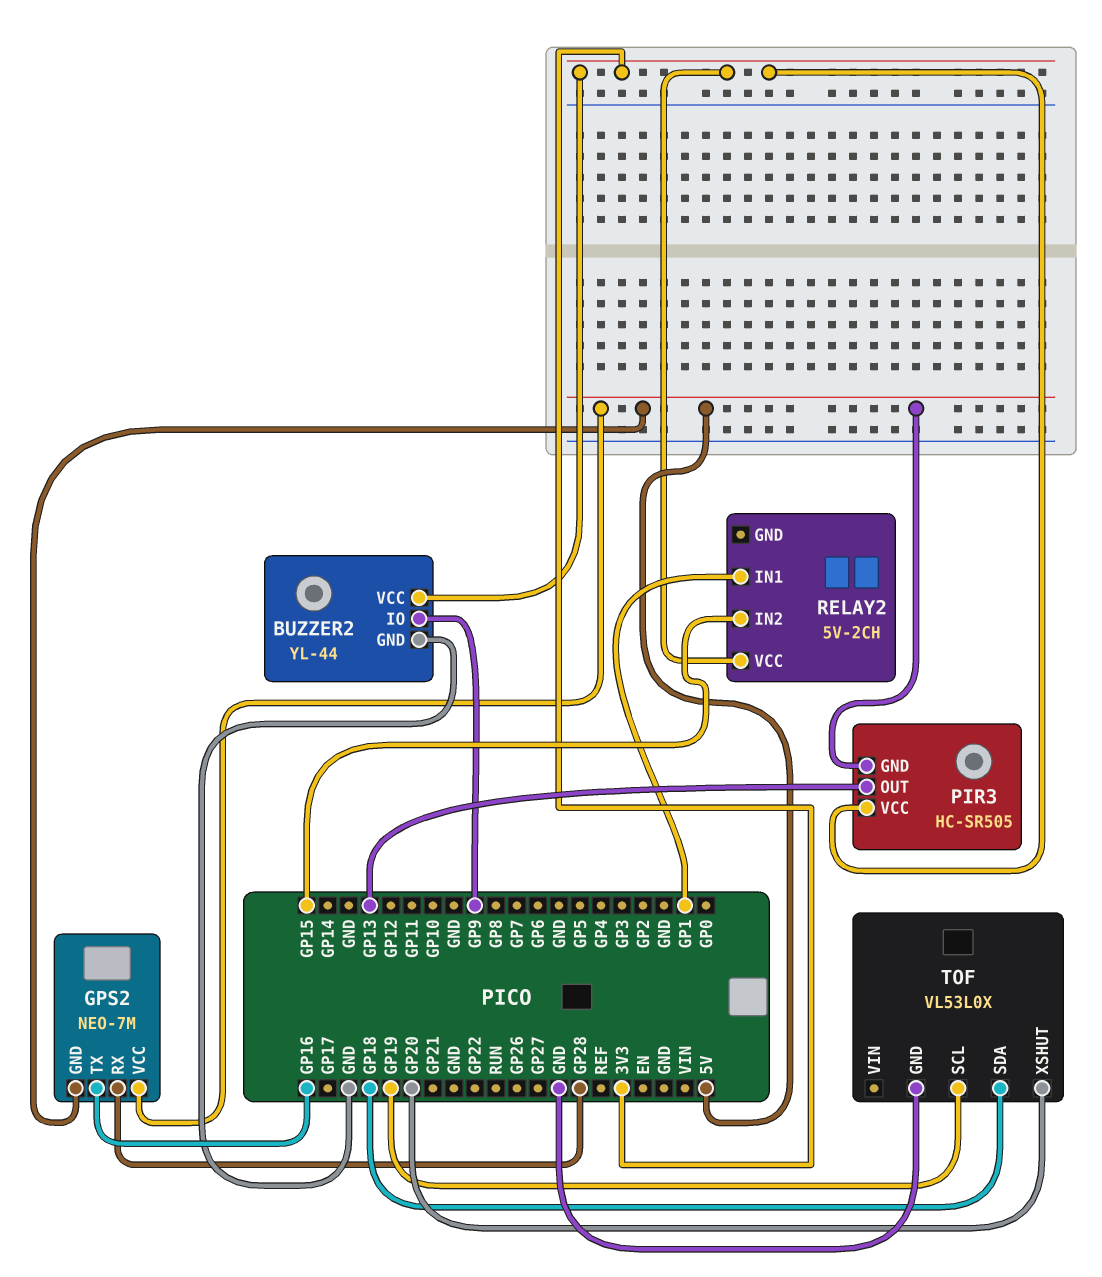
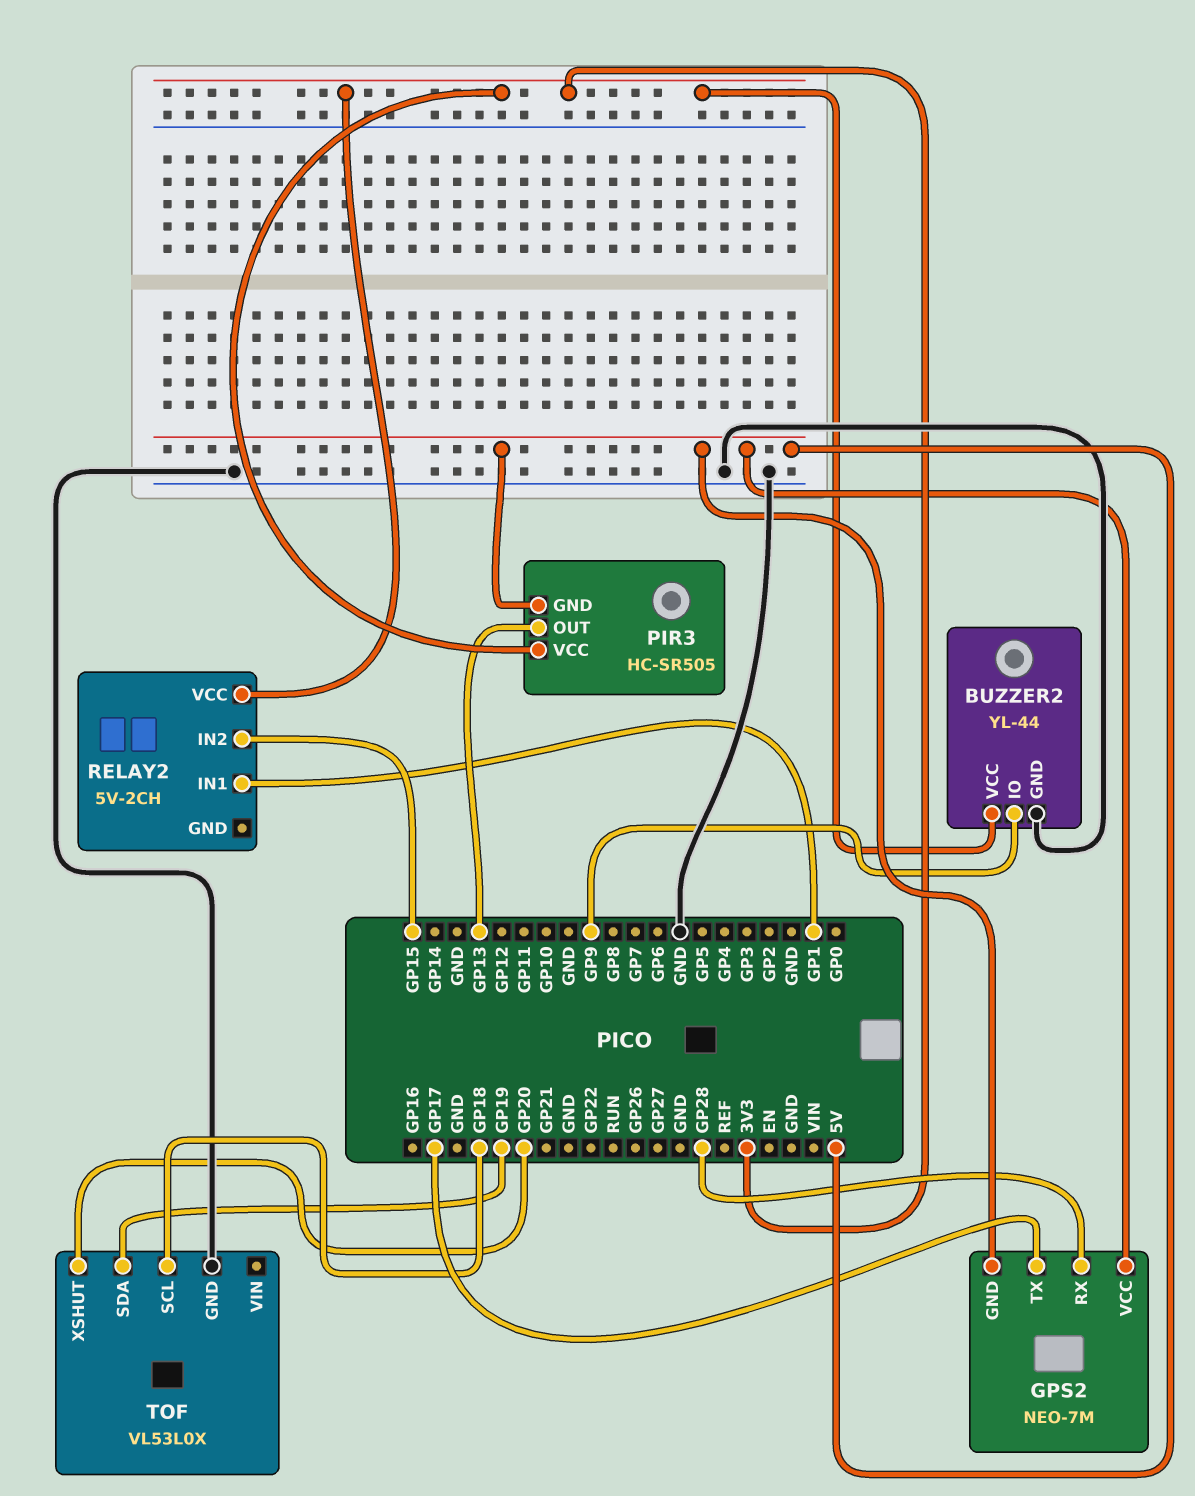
GPS2 pin TX: GP16 -> GP17
TOF pin SCL: GP19 -> GP18
TOF pin SDA: GP18 -> GP19

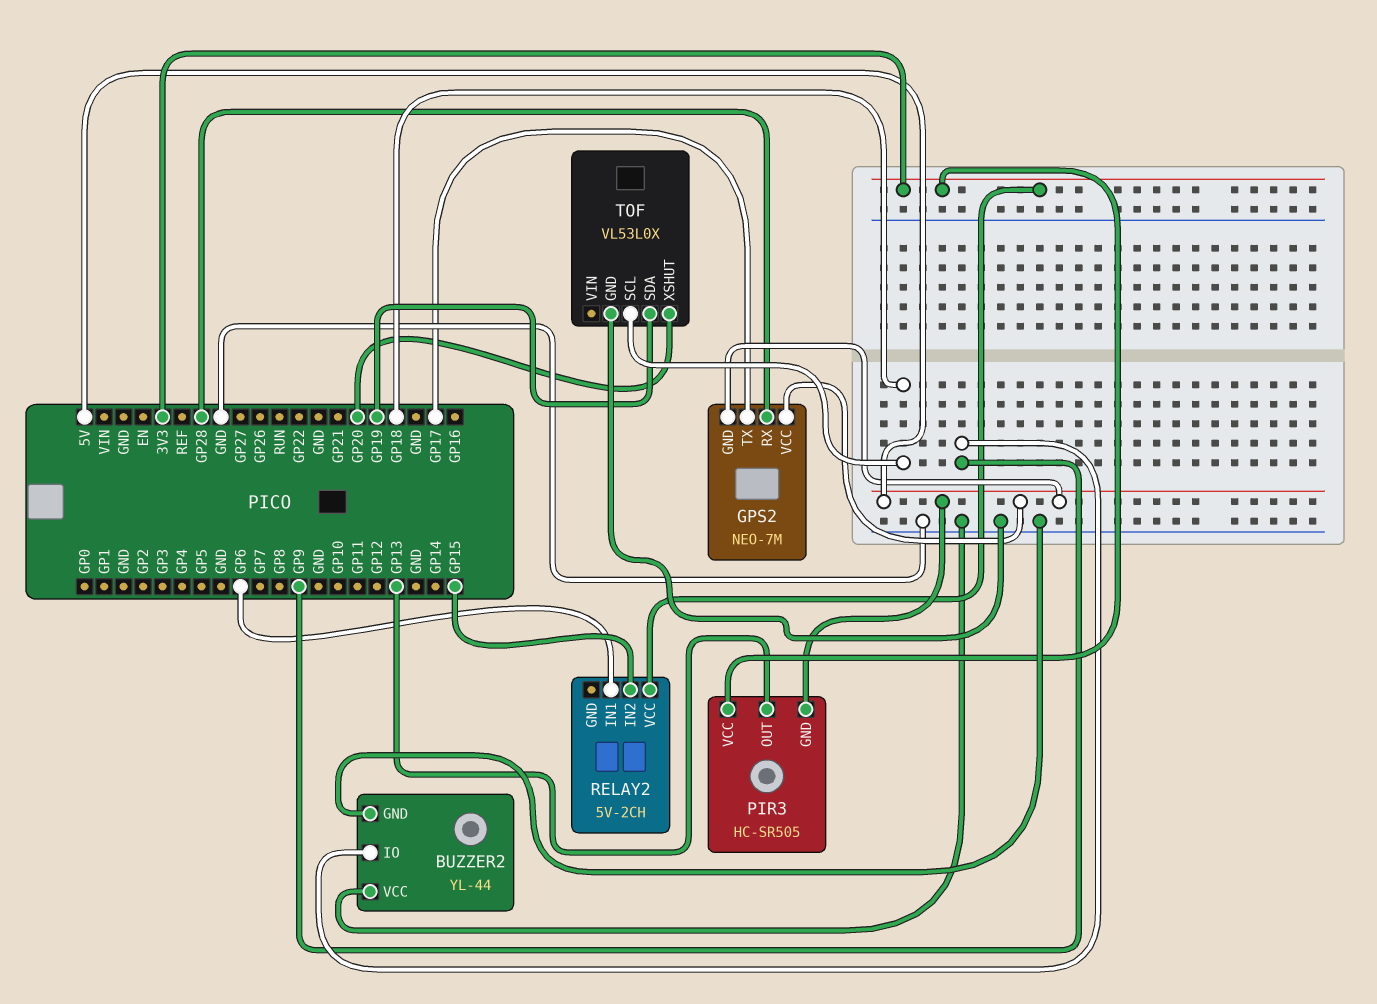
BUZZER2 pin VCC: 3V3 -> GND
RELAY2 pin IN1: GP1 -> GP6

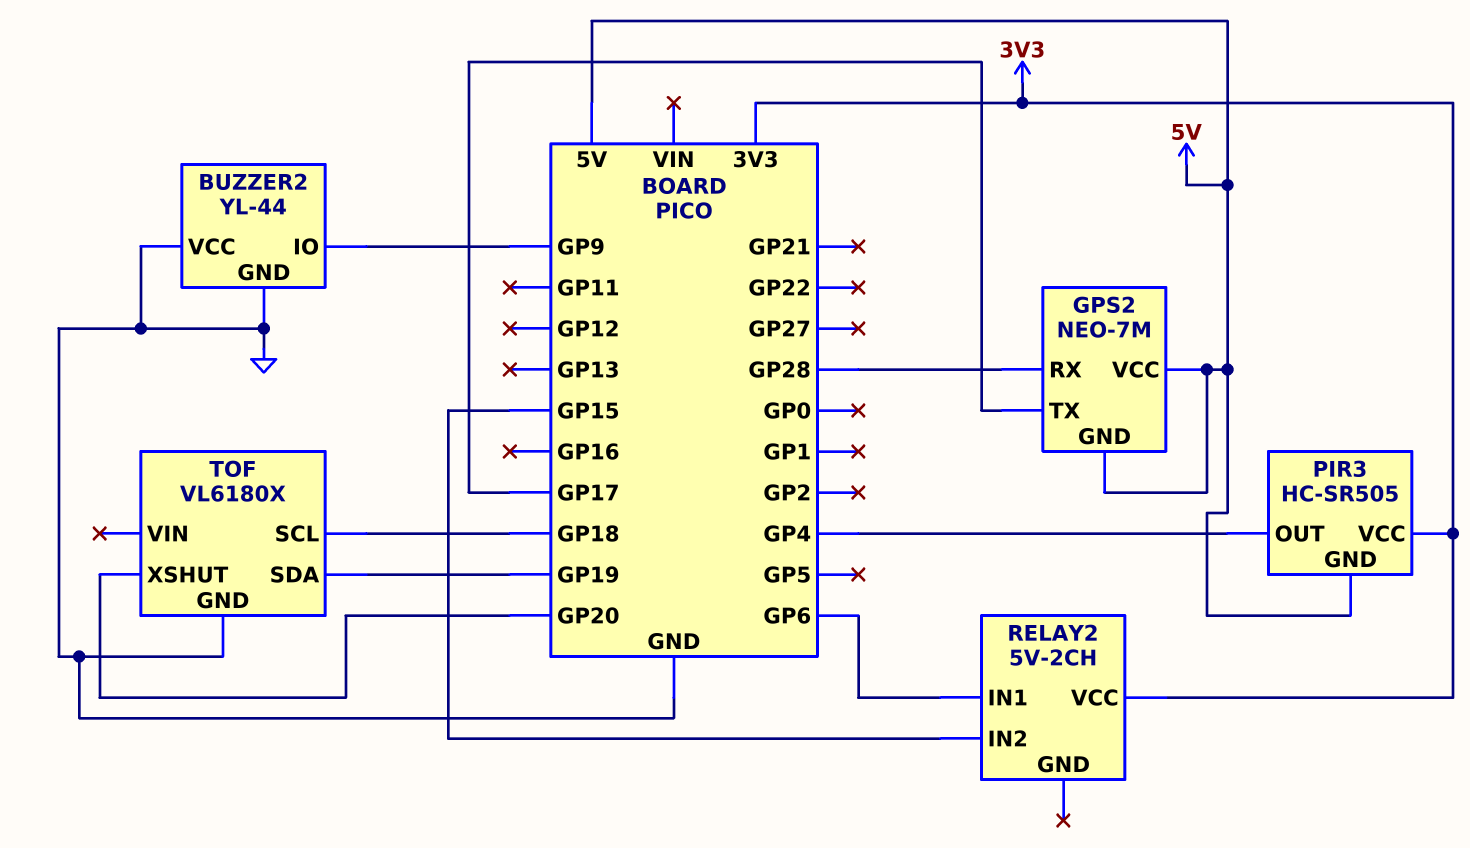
PIR3 pin OUT: GP13 -> GP4
TOF: VL53L0X -> VL6180X

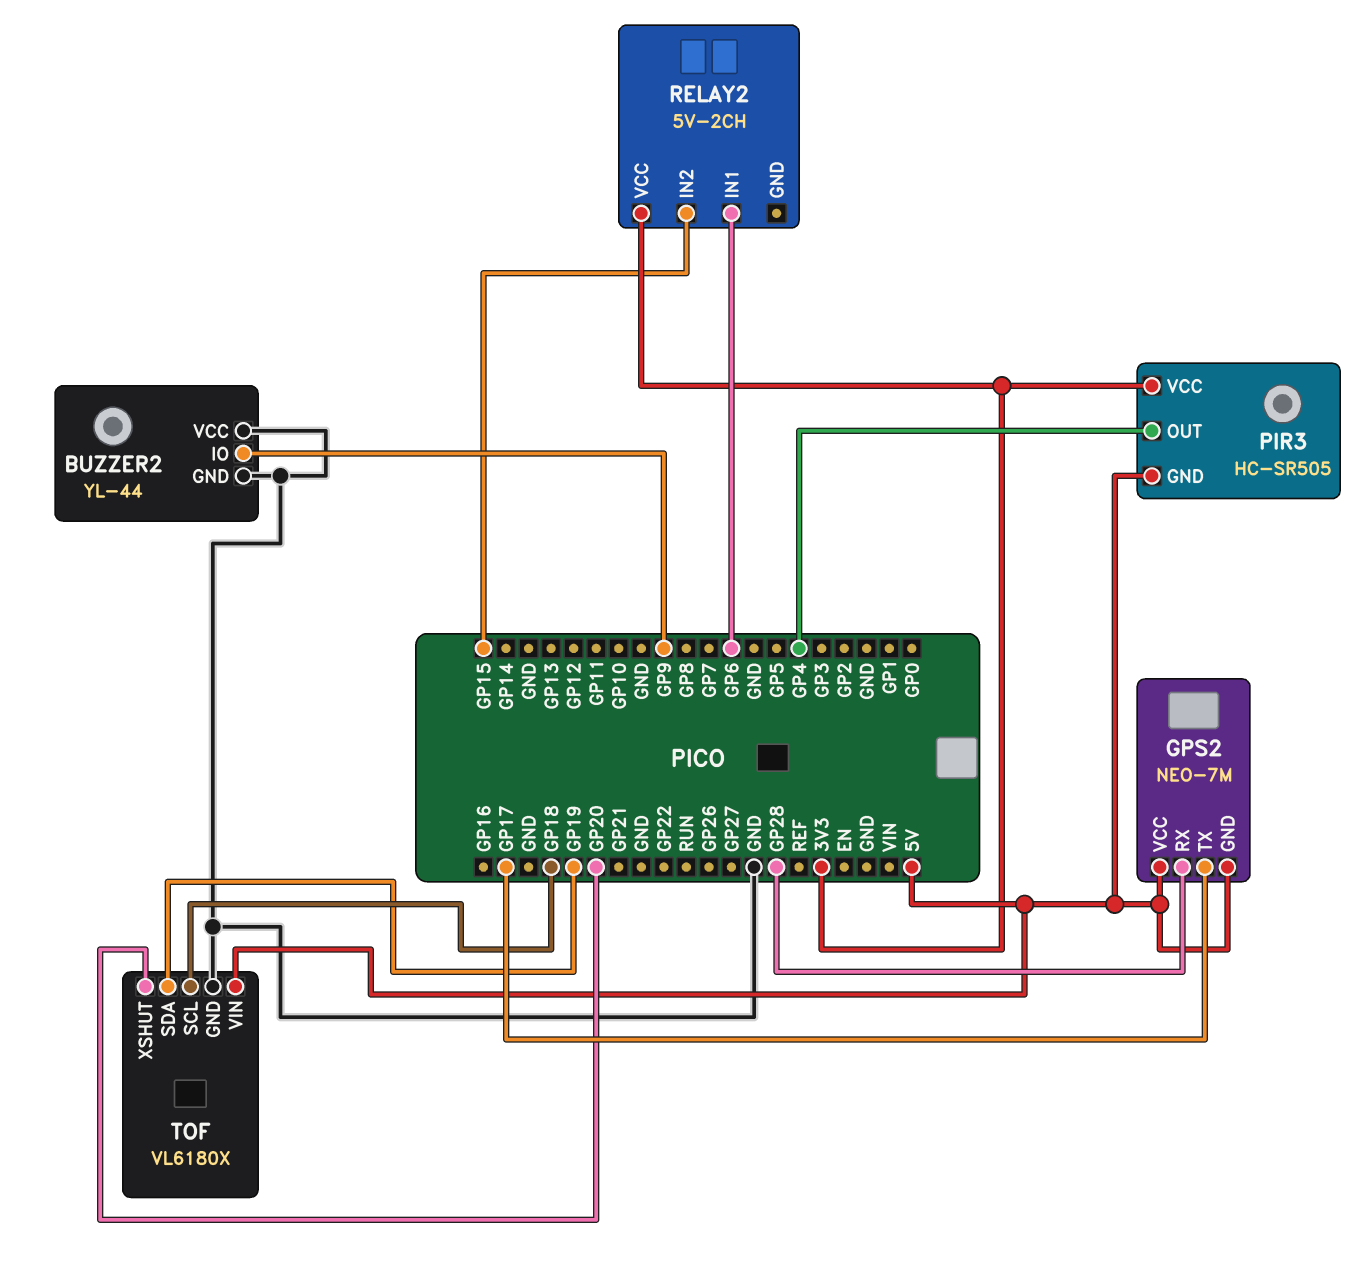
TOF pin VIN: none -> 5V

